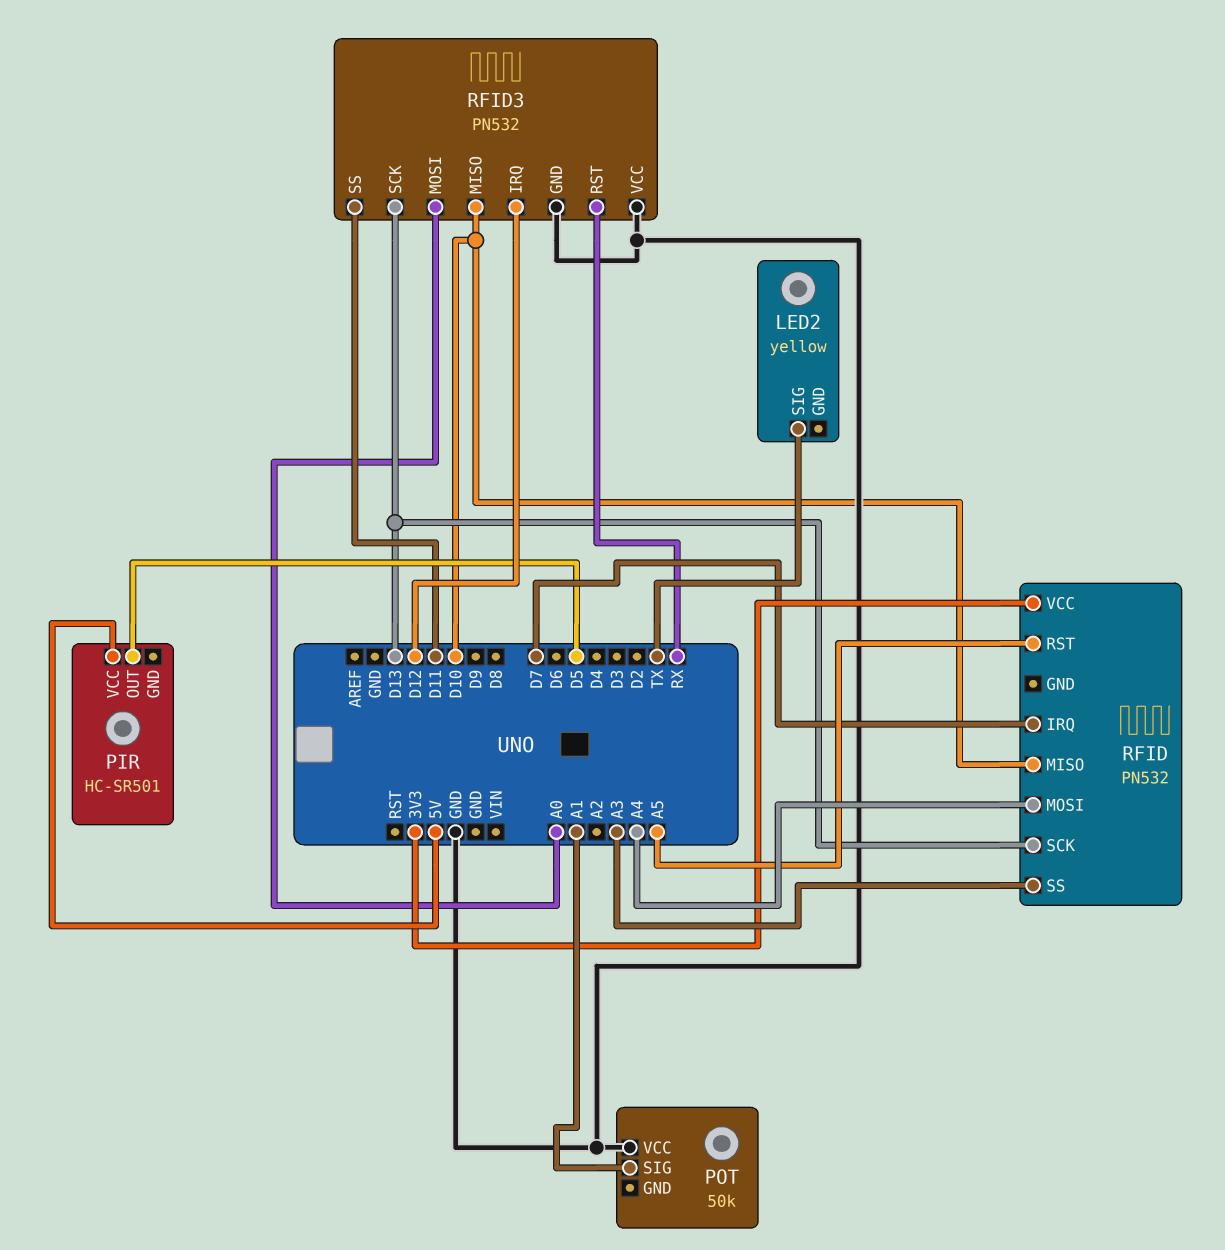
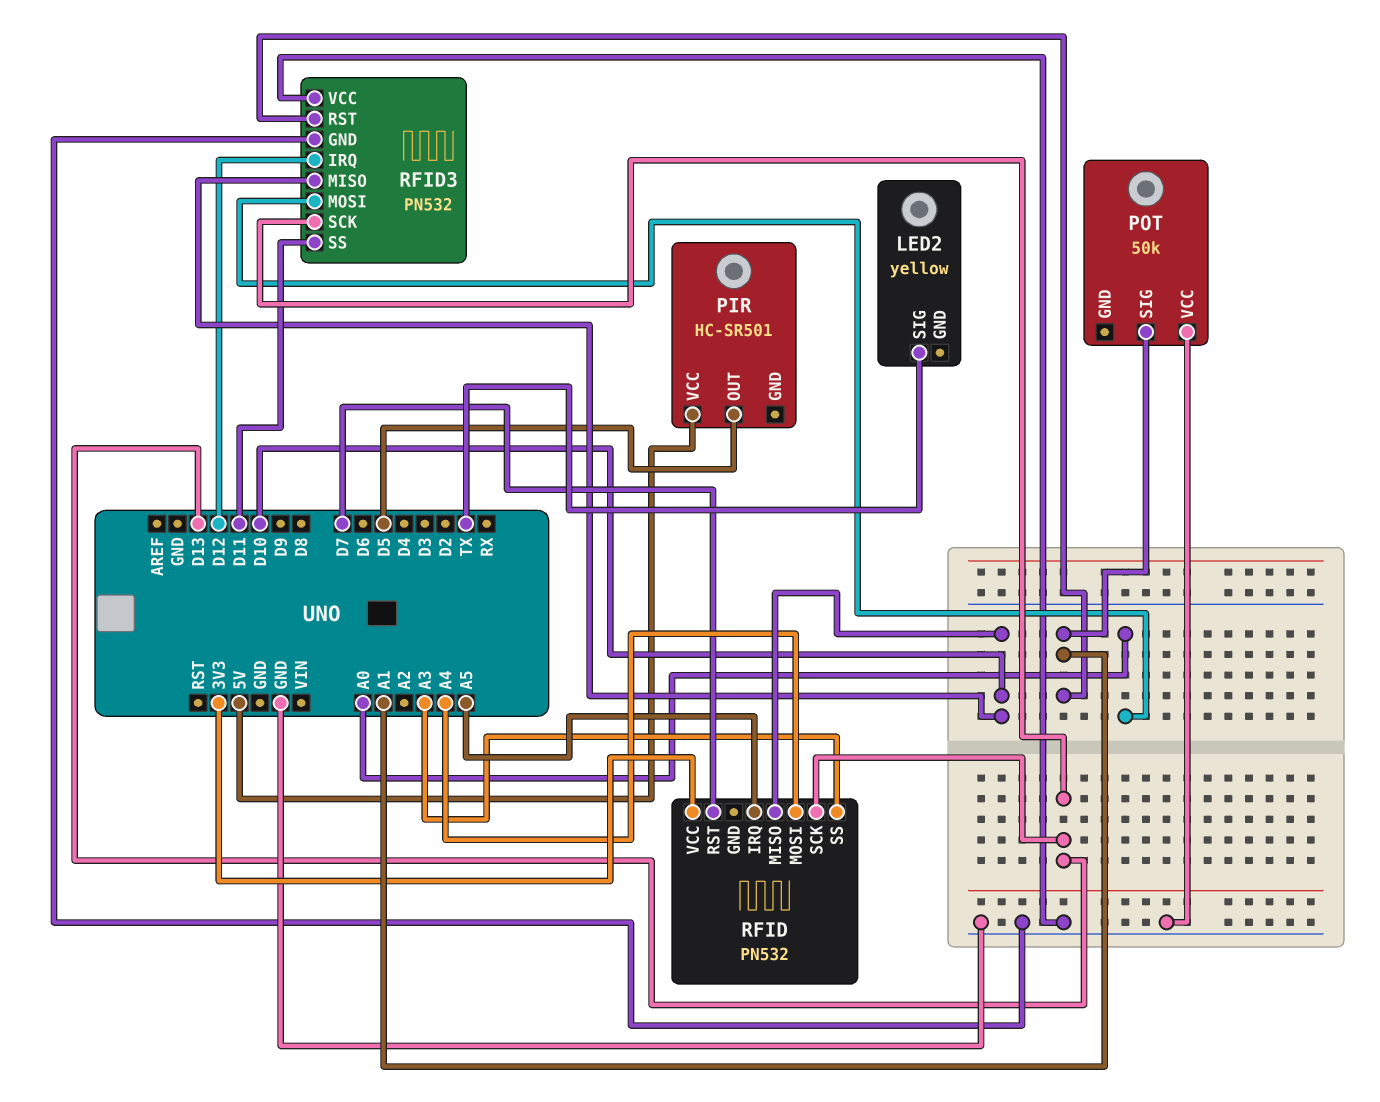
RFID pin IRQ: D7 -> A5
RFID pin RST: A5 -> D7
RFID3 pin RST: RX -> A1

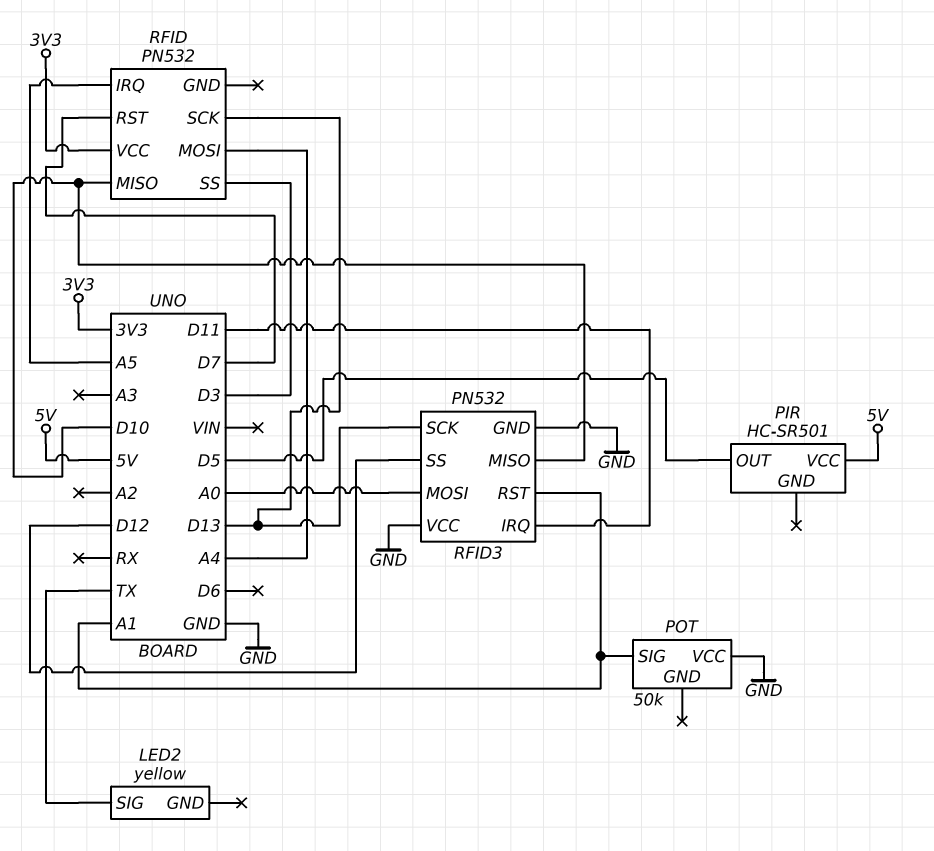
RFID pin SS: A3 -> D3
RFID3 pin IRQ: D12 -> D11
RFID3 pin SS: D11 -> D12

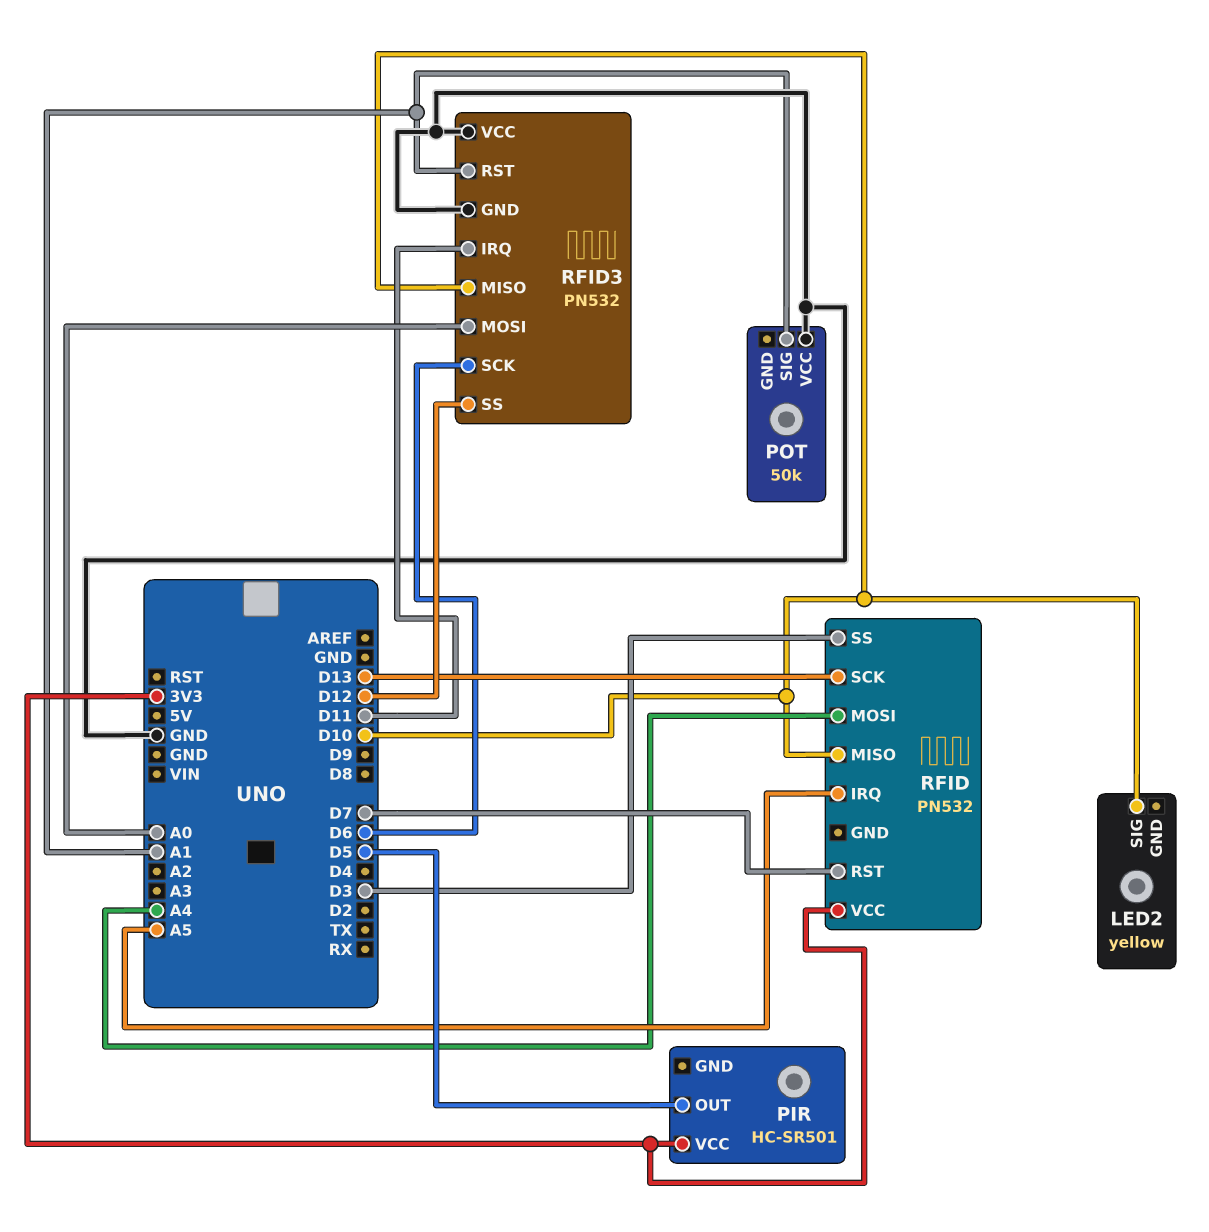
LED2 pin SIG: TX -> D10
PIR pin VCC: 5V -> 3V3
RFID3 pin SCK: D13 -> D6

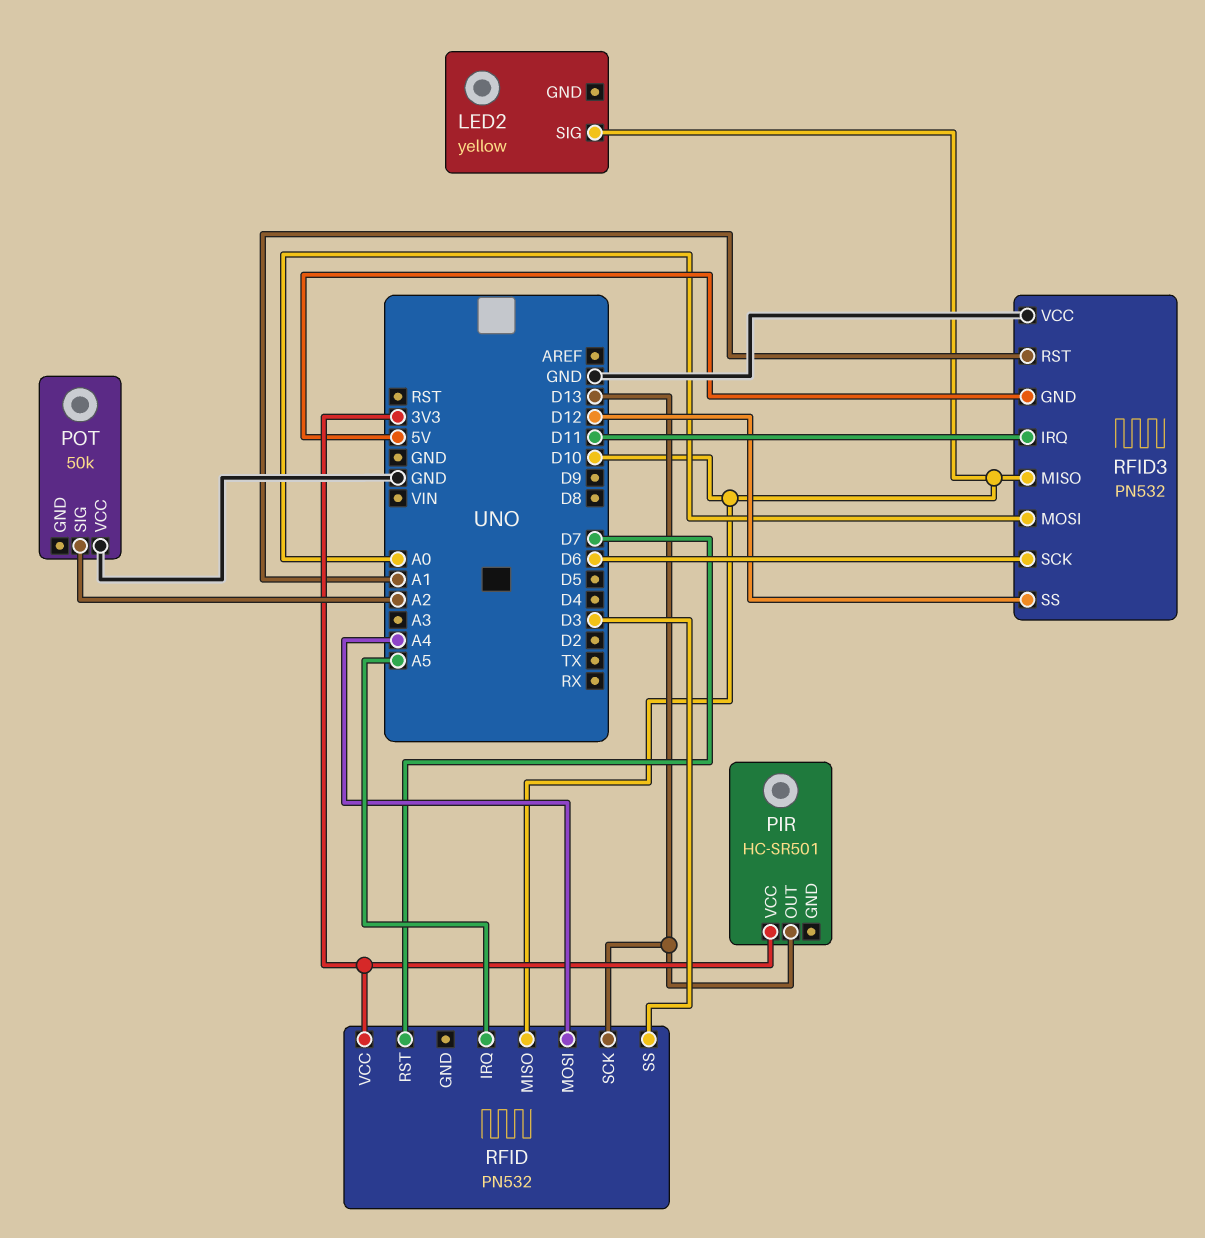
PIR pin OUT: D5 -> D13
POT pin SIG: A1 -> A2
RFID3 pin GND: GND -> 5V

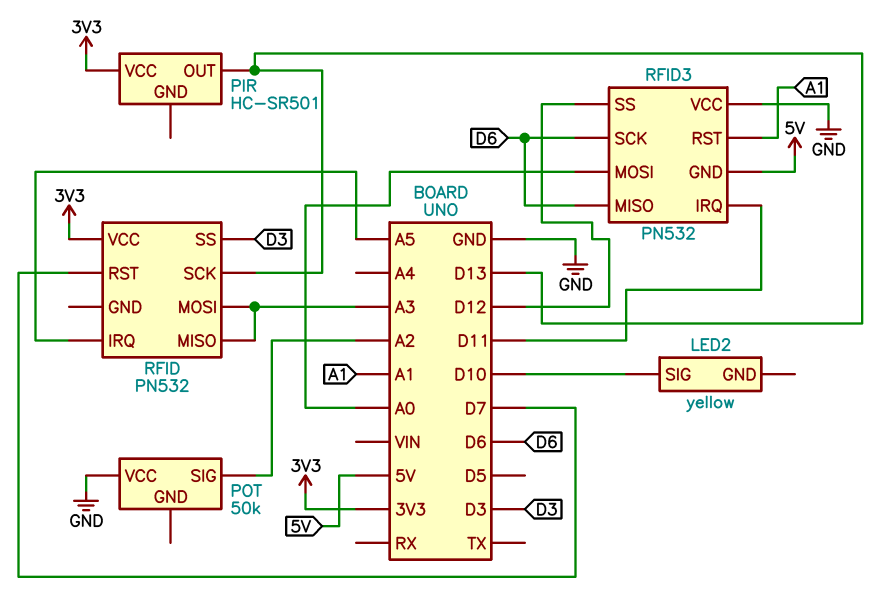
RFID pin MISO: D10 -> A3
RFID pin MOSI: A4 -> A3
RFID3 pin MISO: D10 -> D6

